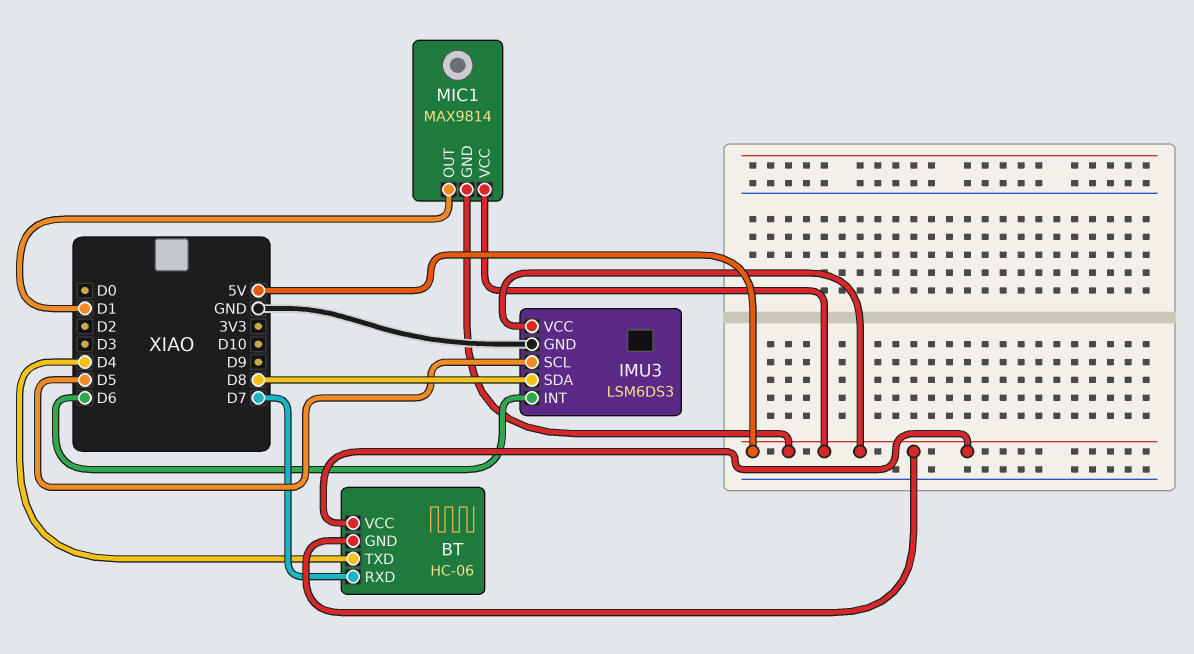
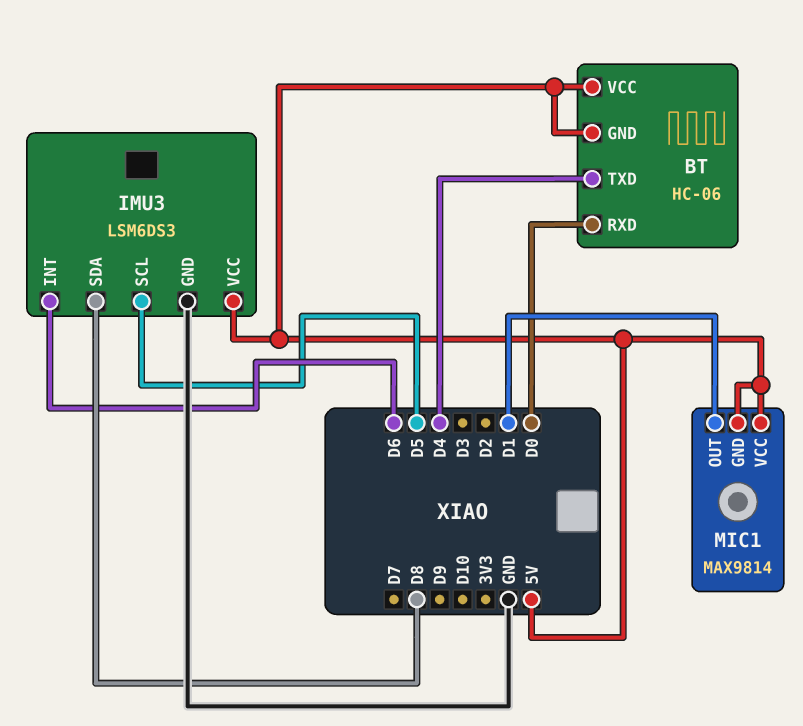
BT pin RXD: D7 -> D0

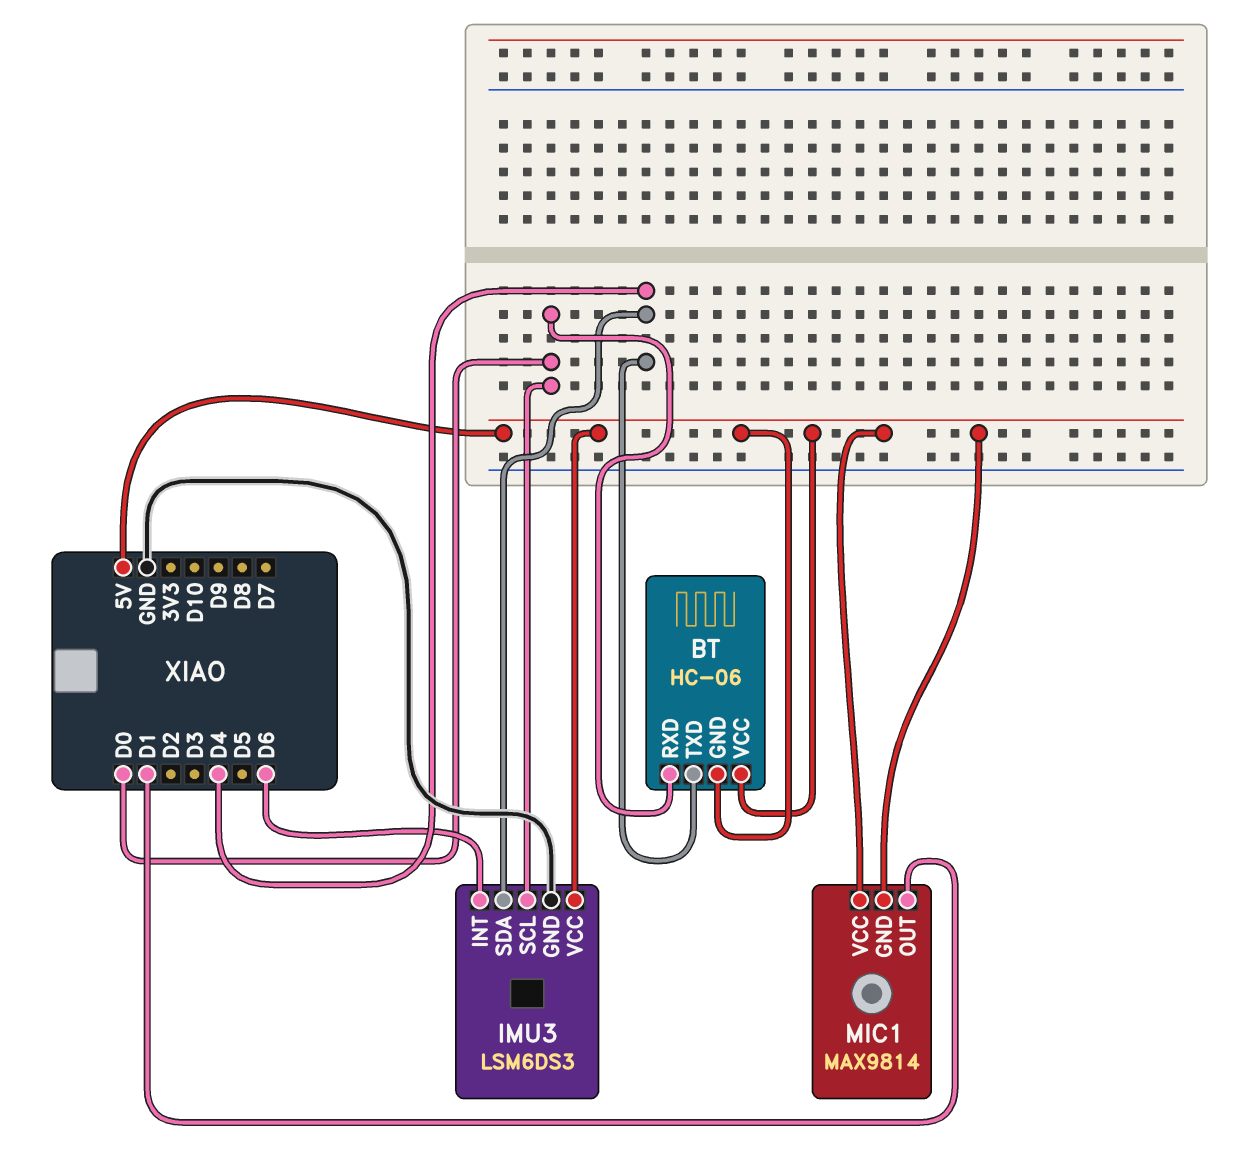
IMU3 pin SCL: D5 -> D0
IMU3 pin SDA: D8 -> D4

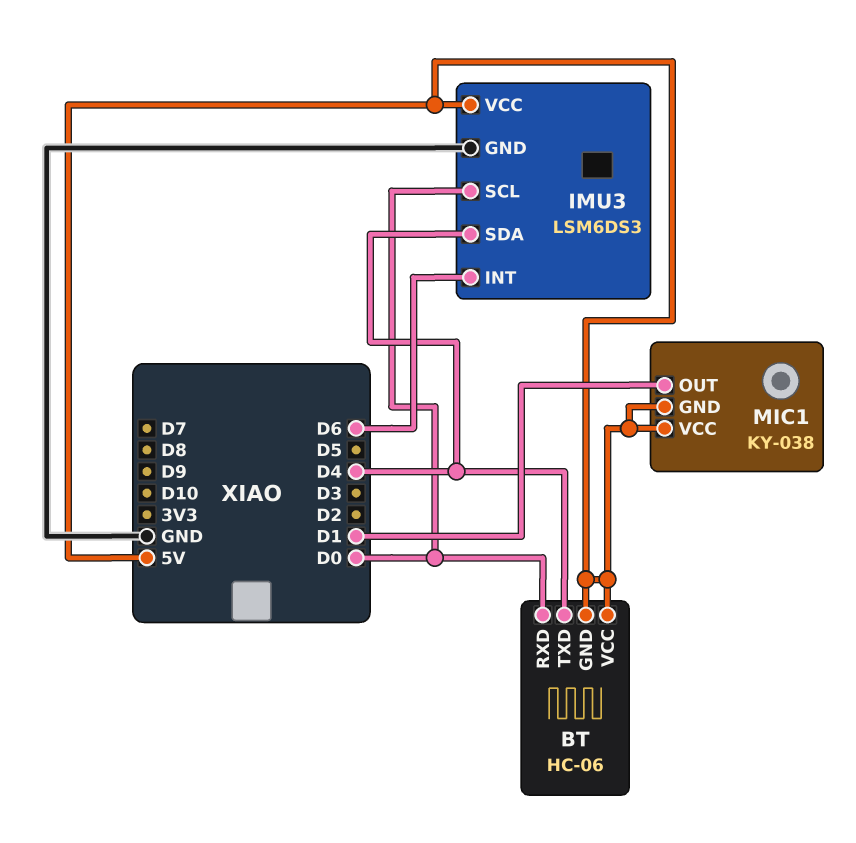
MIC1: MAX9814 -> KY-038

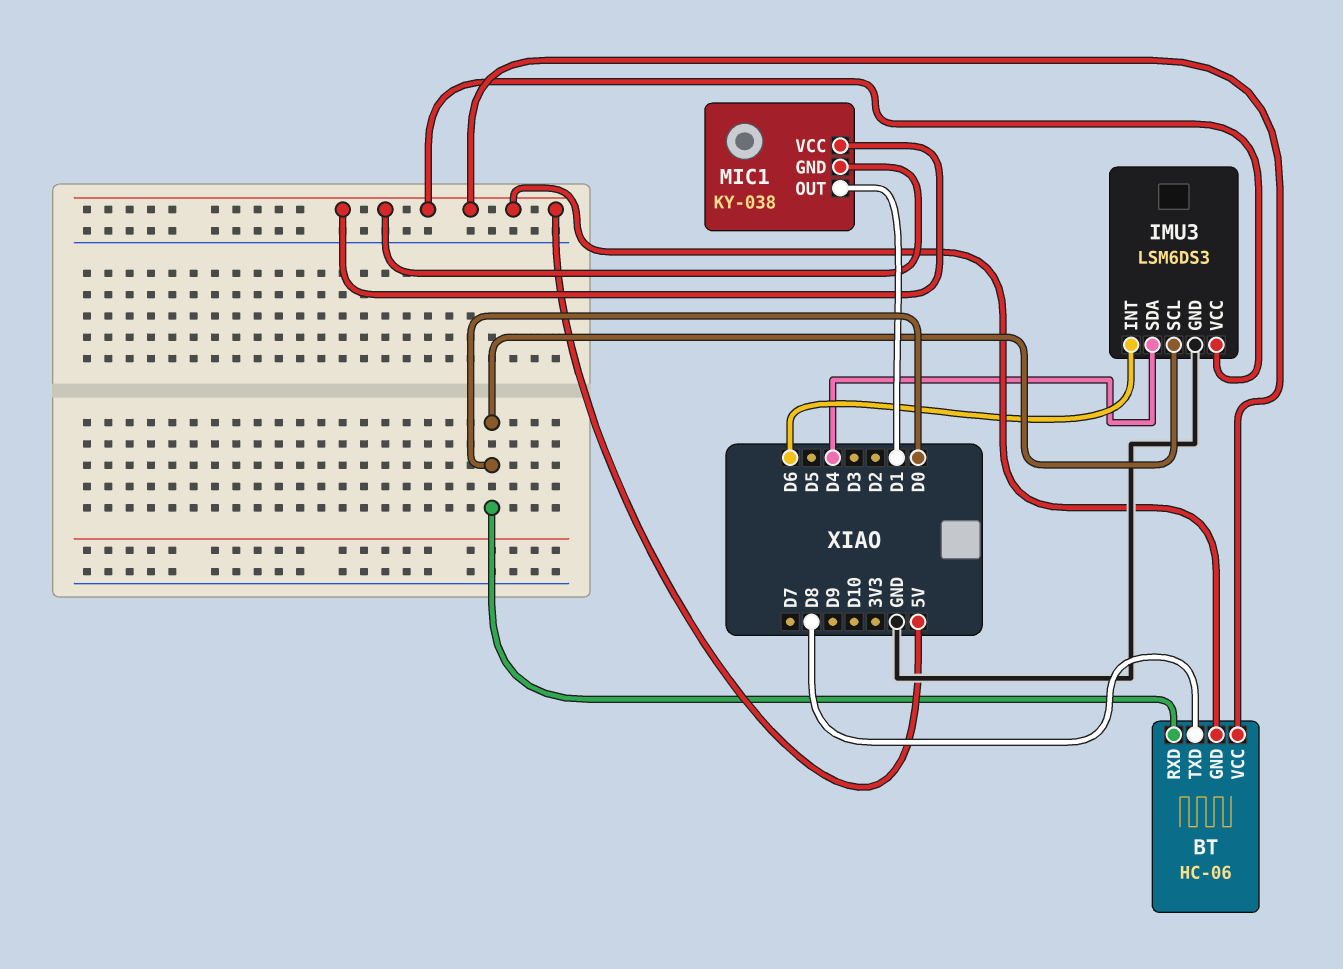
BT pin TXD: D4 -> D8

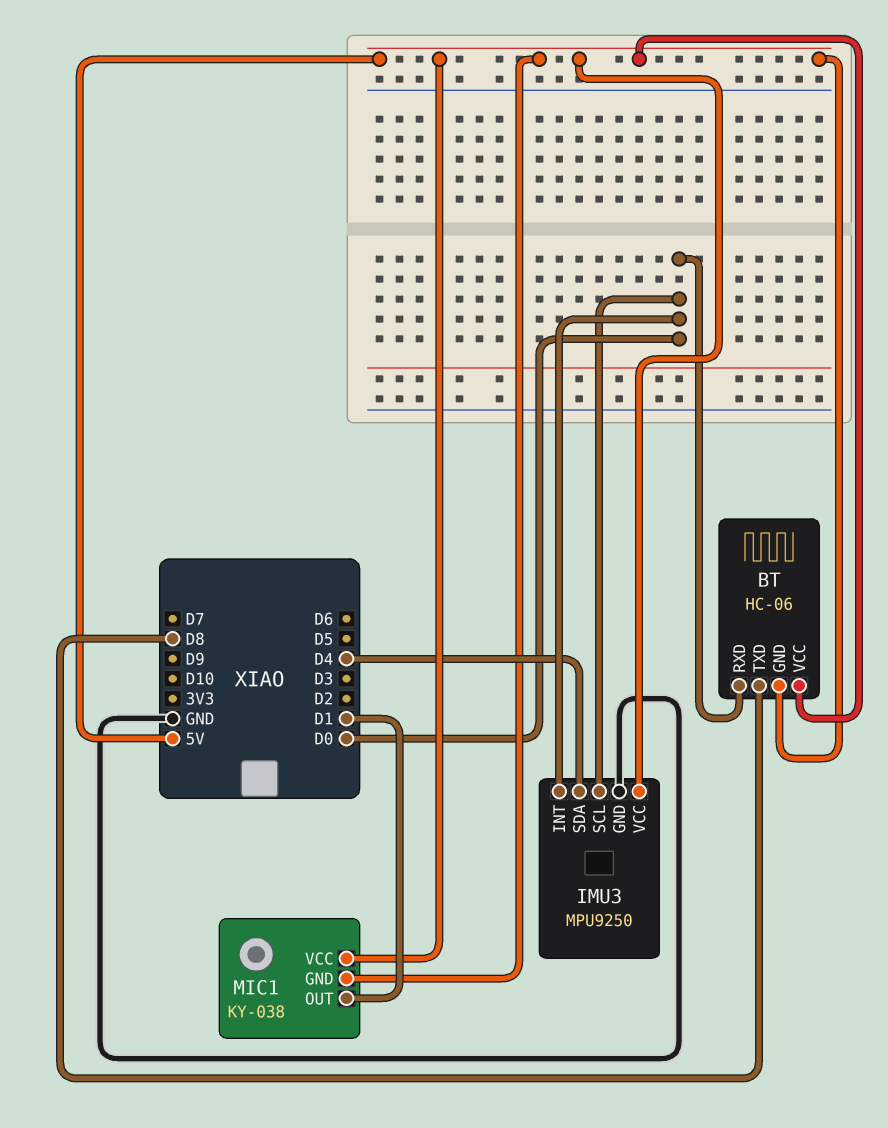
IMU3: LSM6DS3 -> MPU9250
IMU3 pin INT: D6 -> D0

